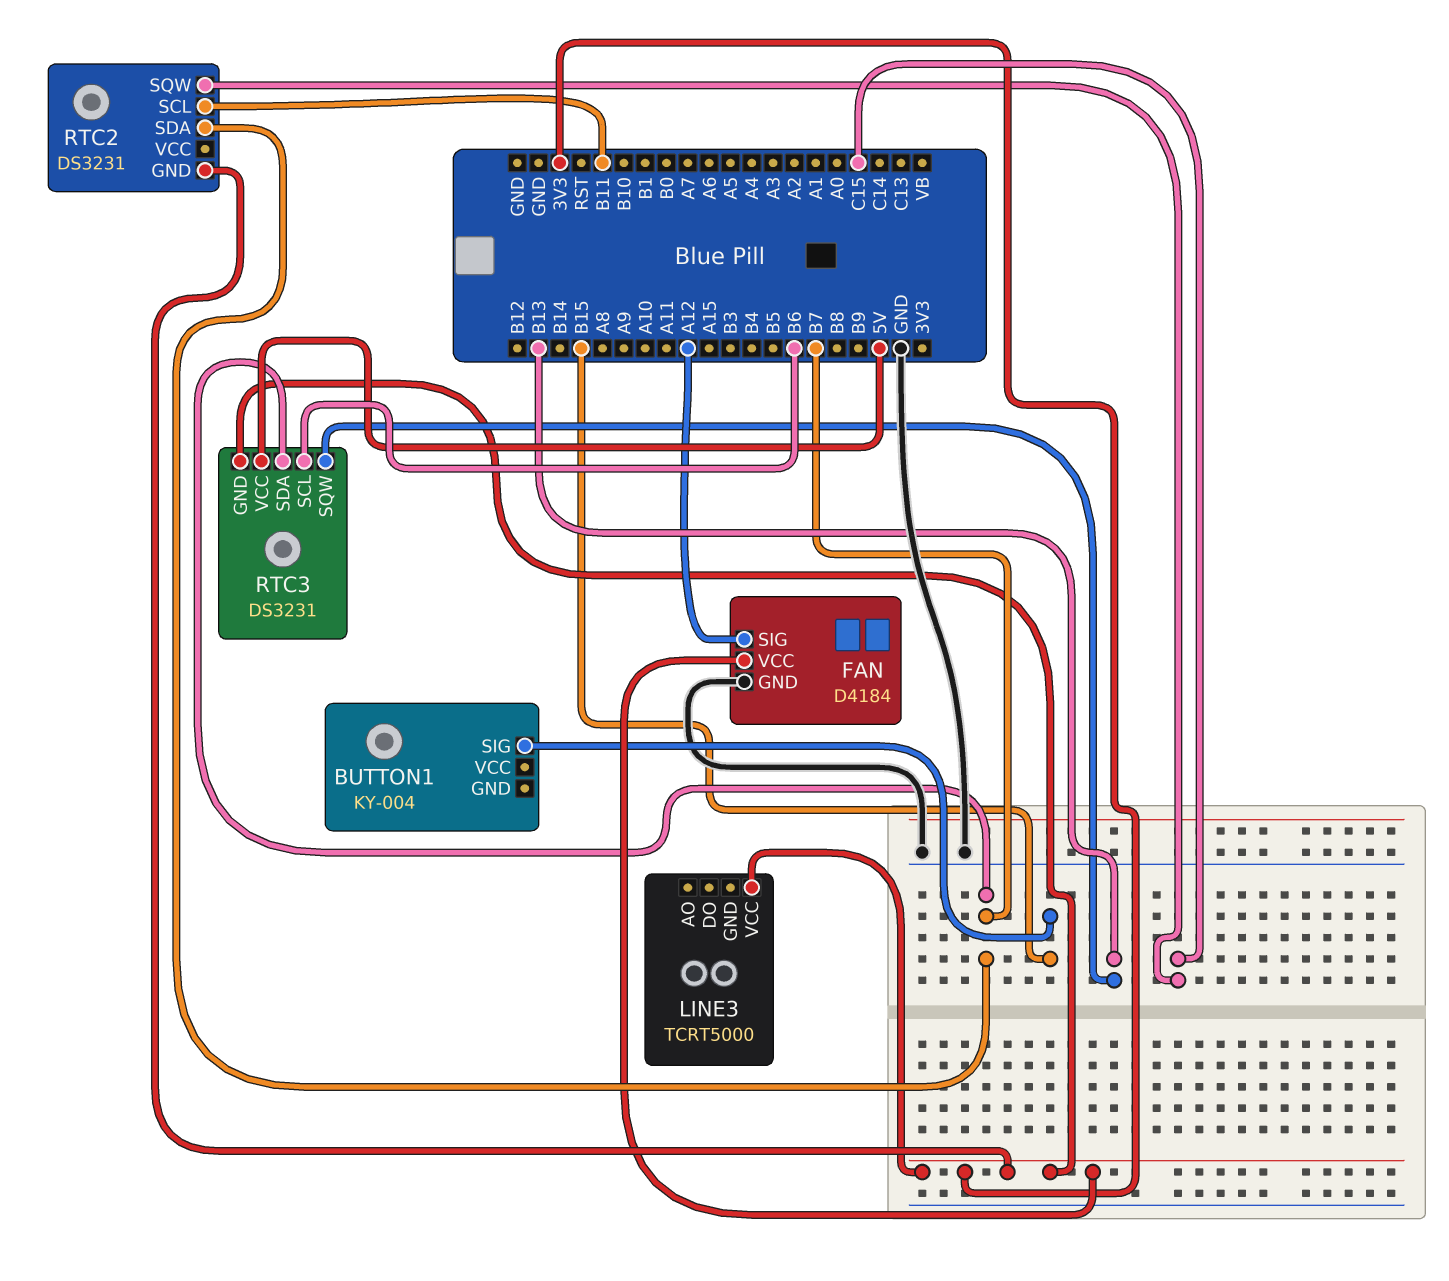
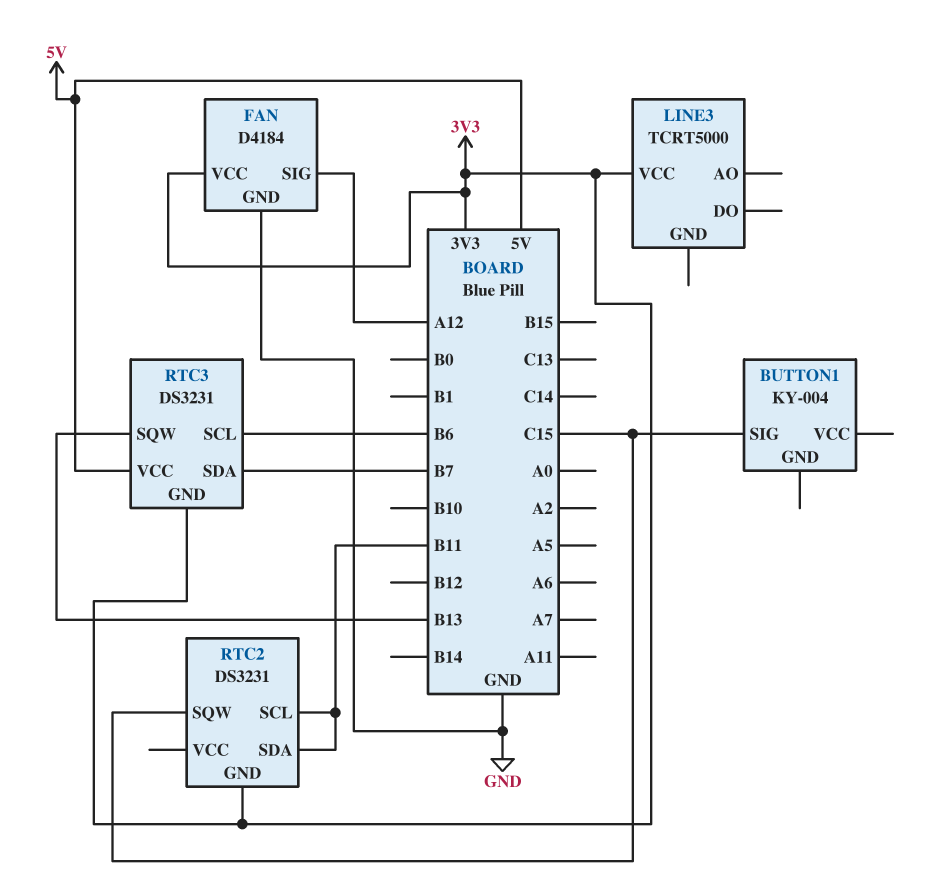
BUTTON1 pin SIG: B15 -> C15
RTC2 pin SDA: B7 -> B11

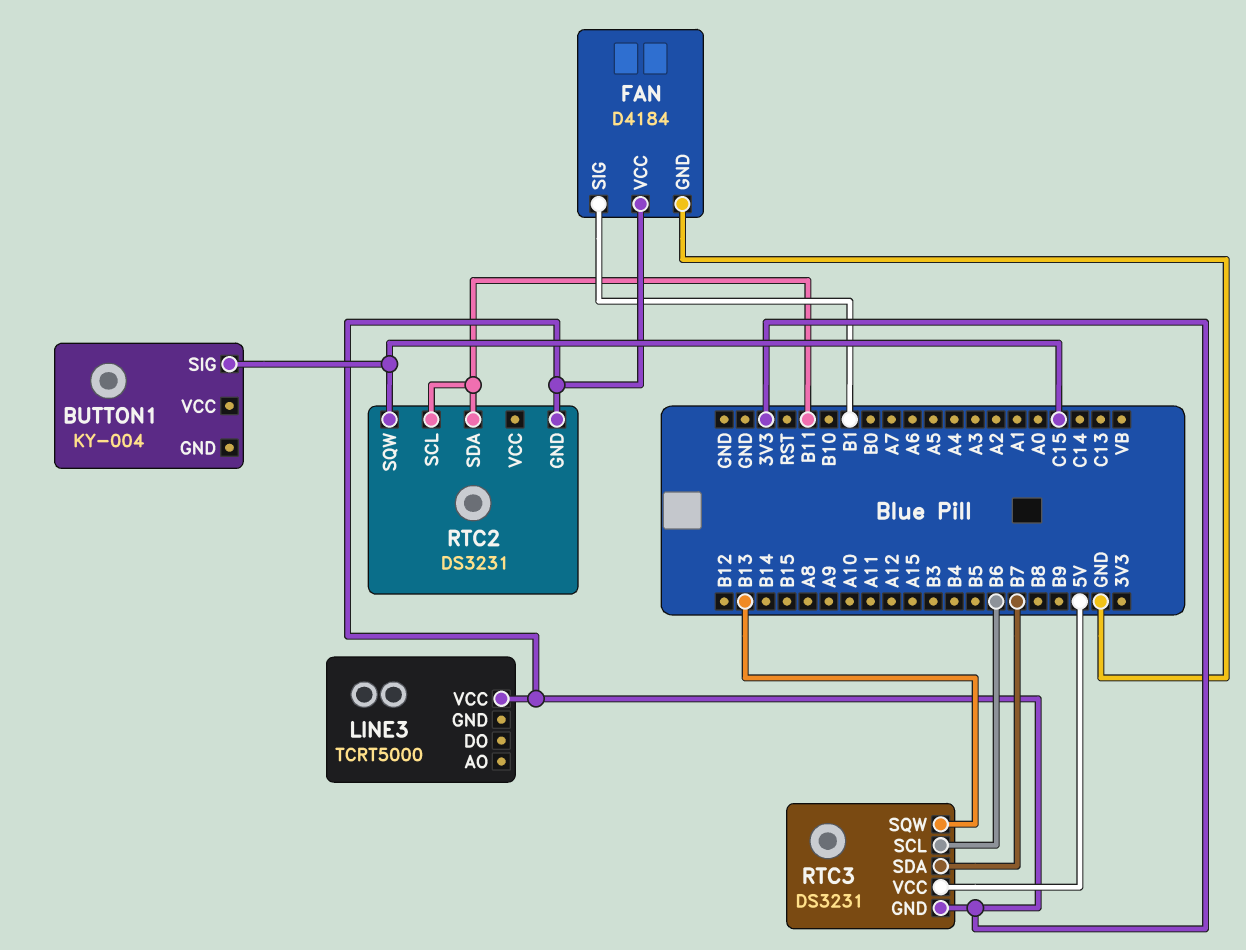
FAN pin SIG: A12 -> B1

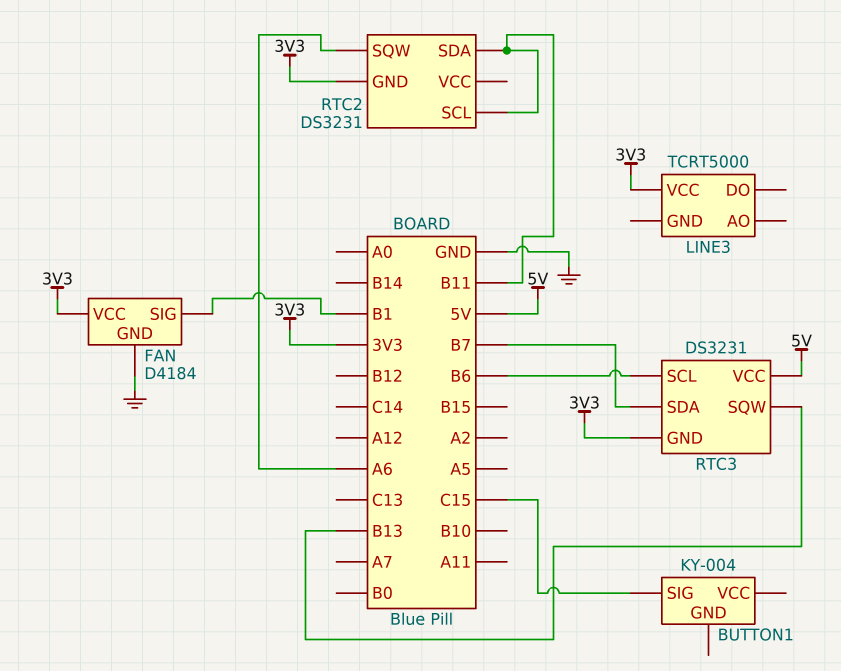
RTC2 pin SQW: C15 -> A6

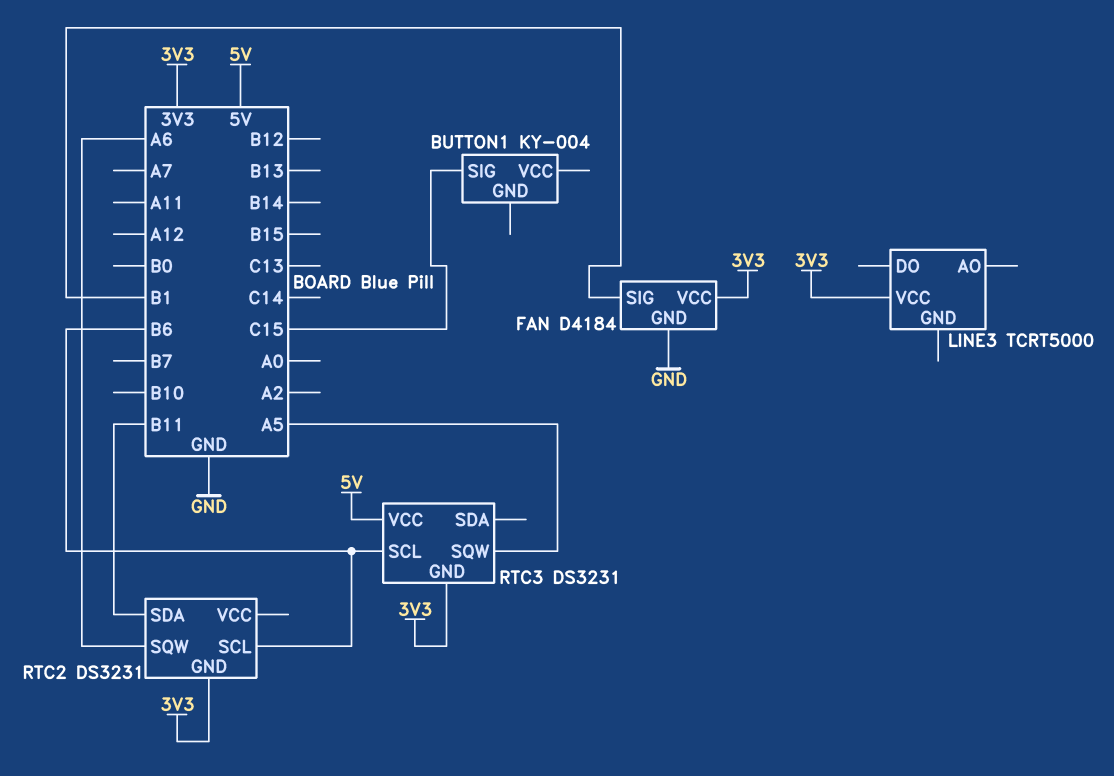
RTC2 pin SCL: B11 -> B6
RTC3 pin SDA: B7 -> none
RTC3 pin SQW: B13 -> A5

